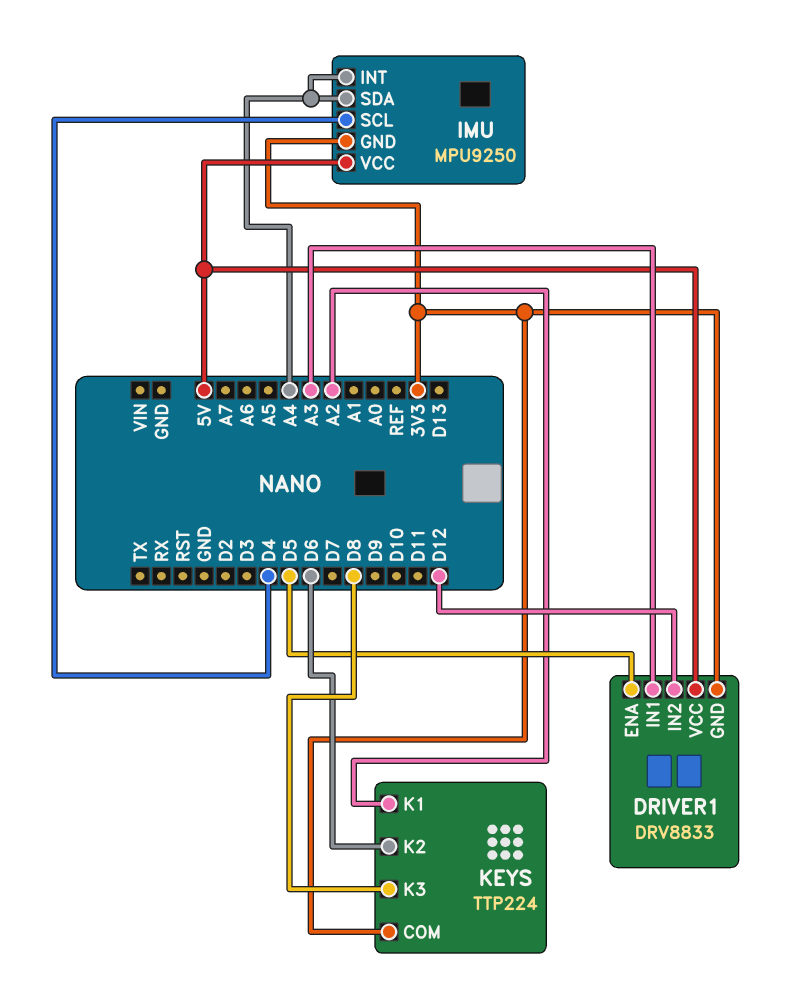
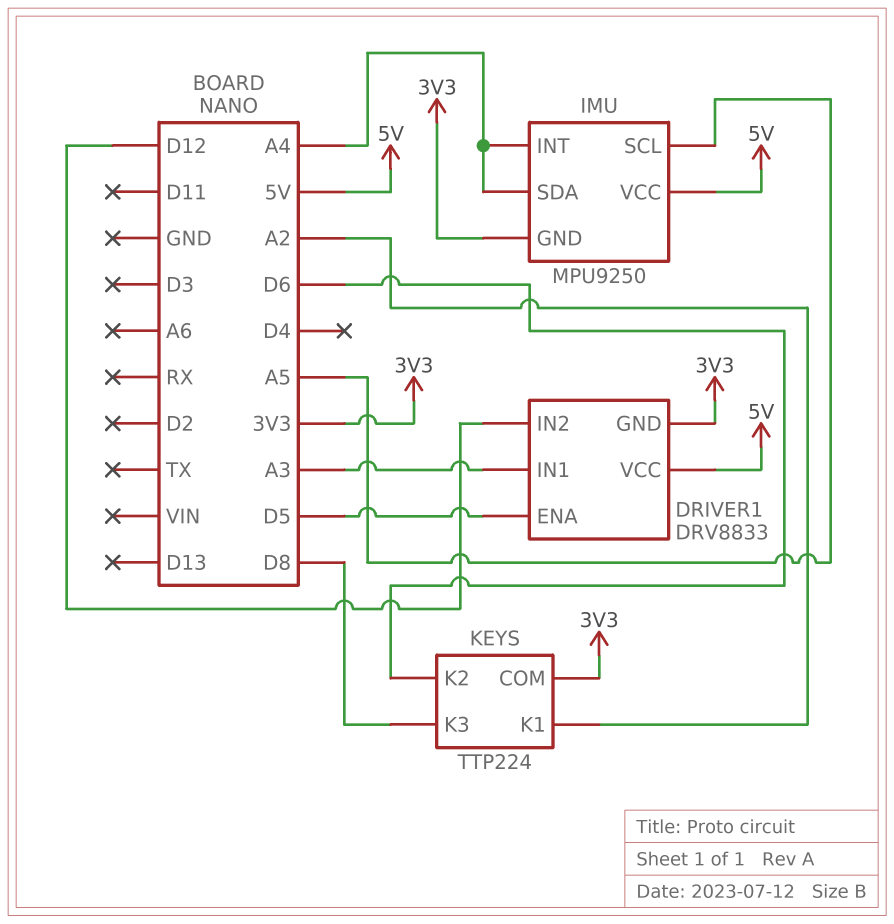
IMU pin SCL: D4 -> A5

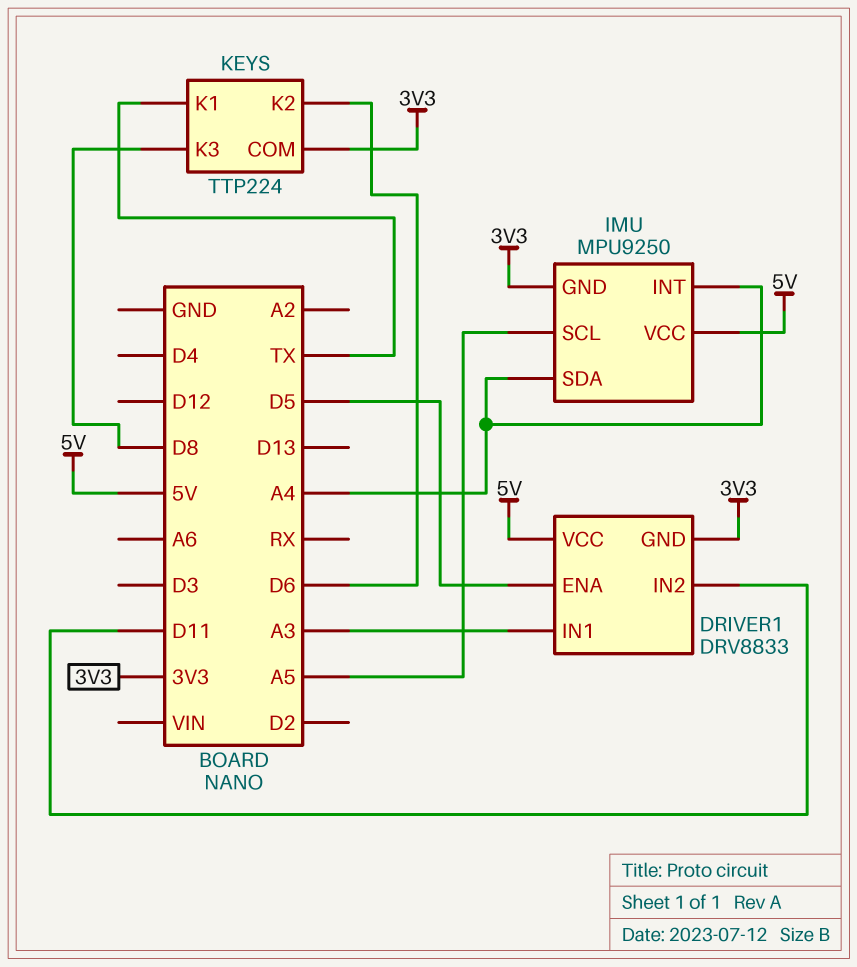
DRIVER1 pin IN2: D12 -> D11
KEYS pin K1: A2 -> TX

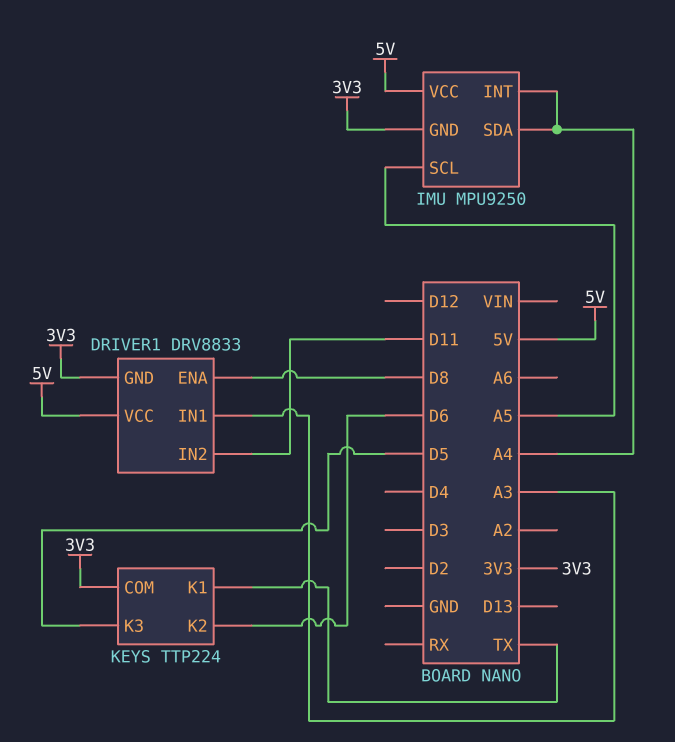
DRIVER1 pin ENA: D5 -> D8
KEYS pin K3: D8 -> D5

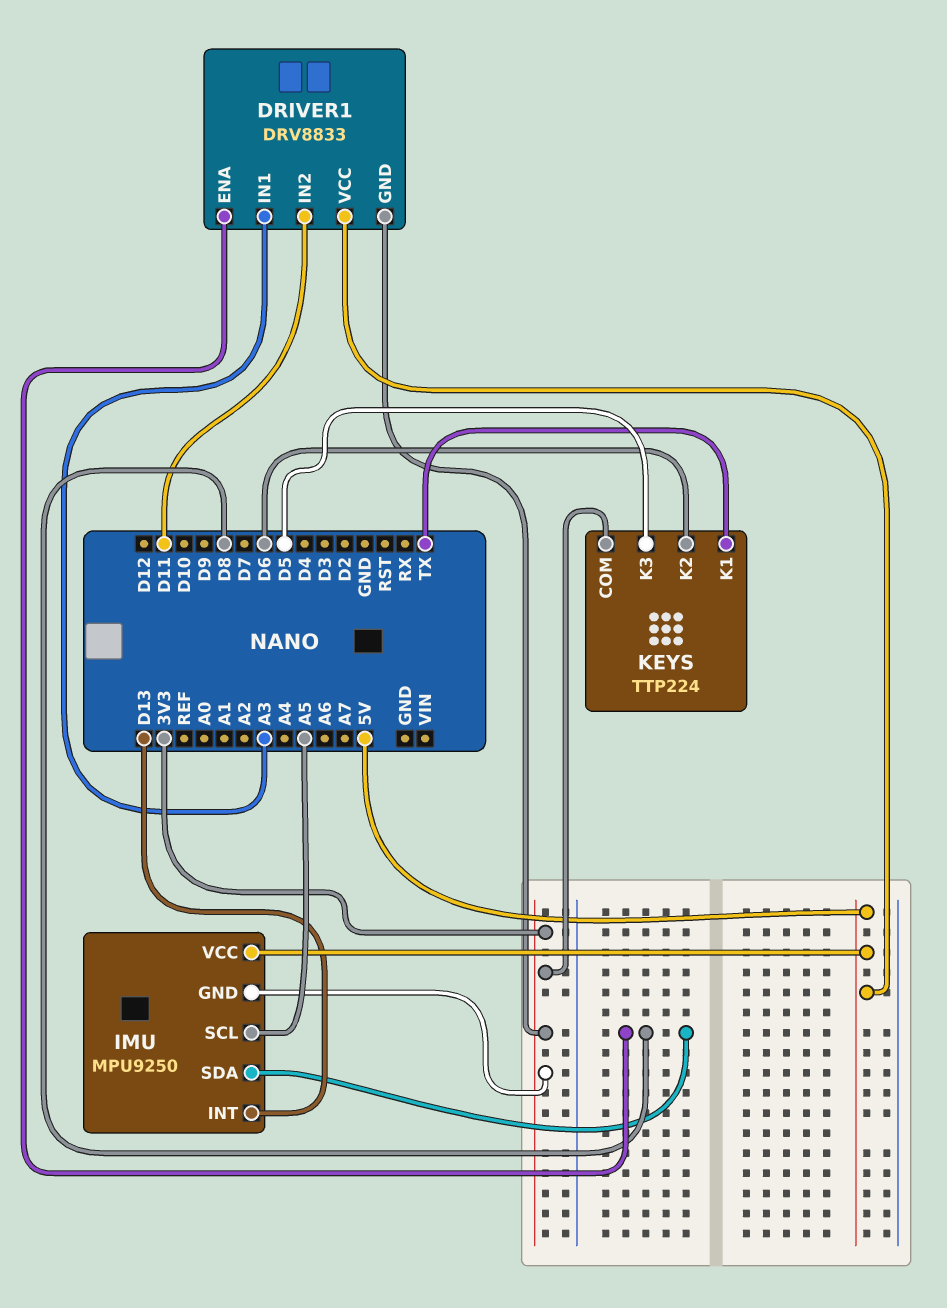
IMU pin INT: A4 -> D13
IMU pin SDA: A4 -> D8

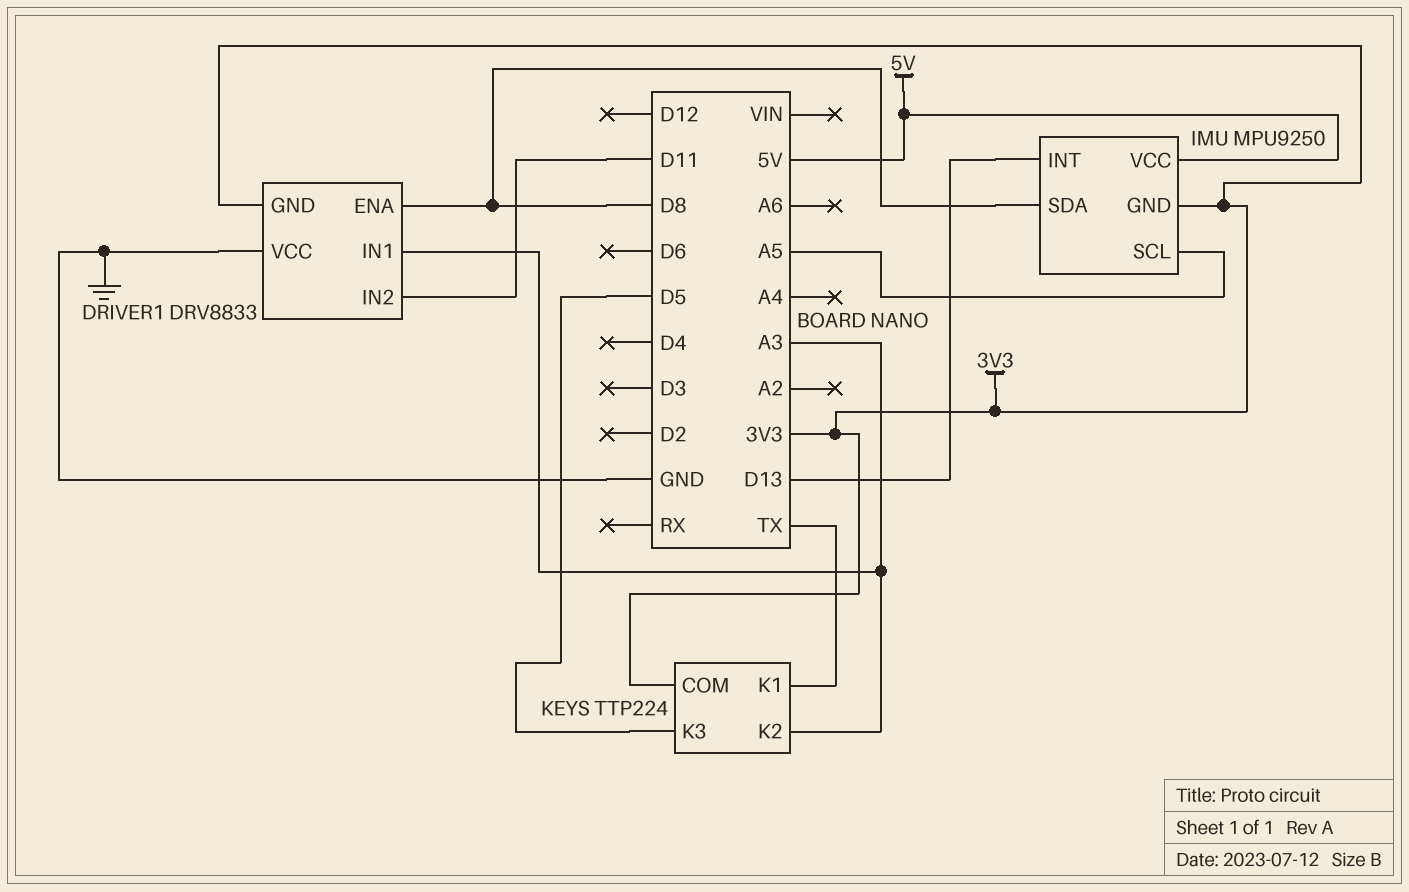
DRIVER1 pin VCC: 5V -> GND
KEYS pin K2: D6 -> A3

